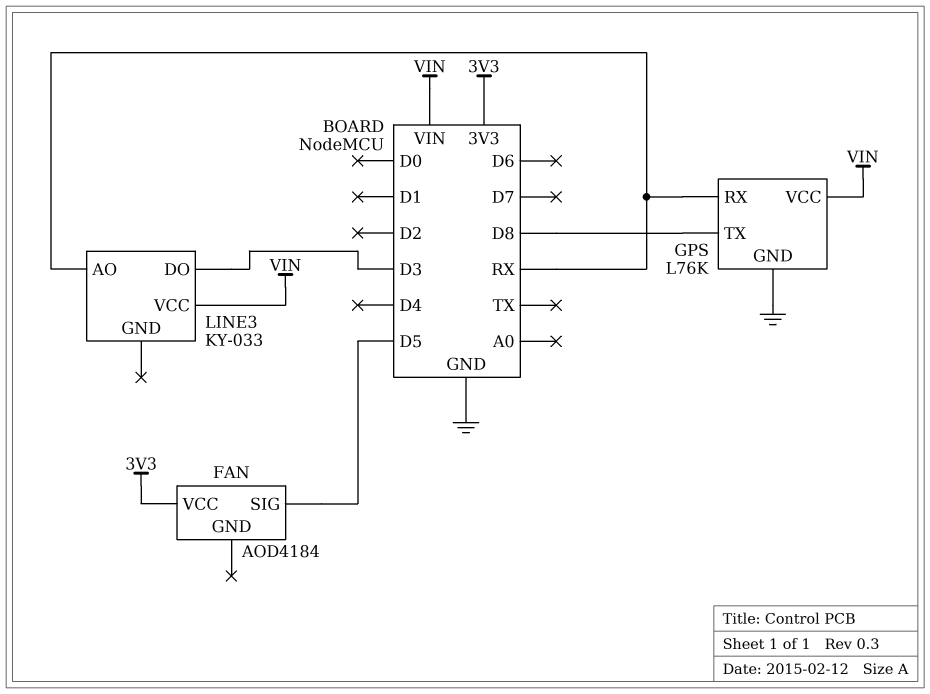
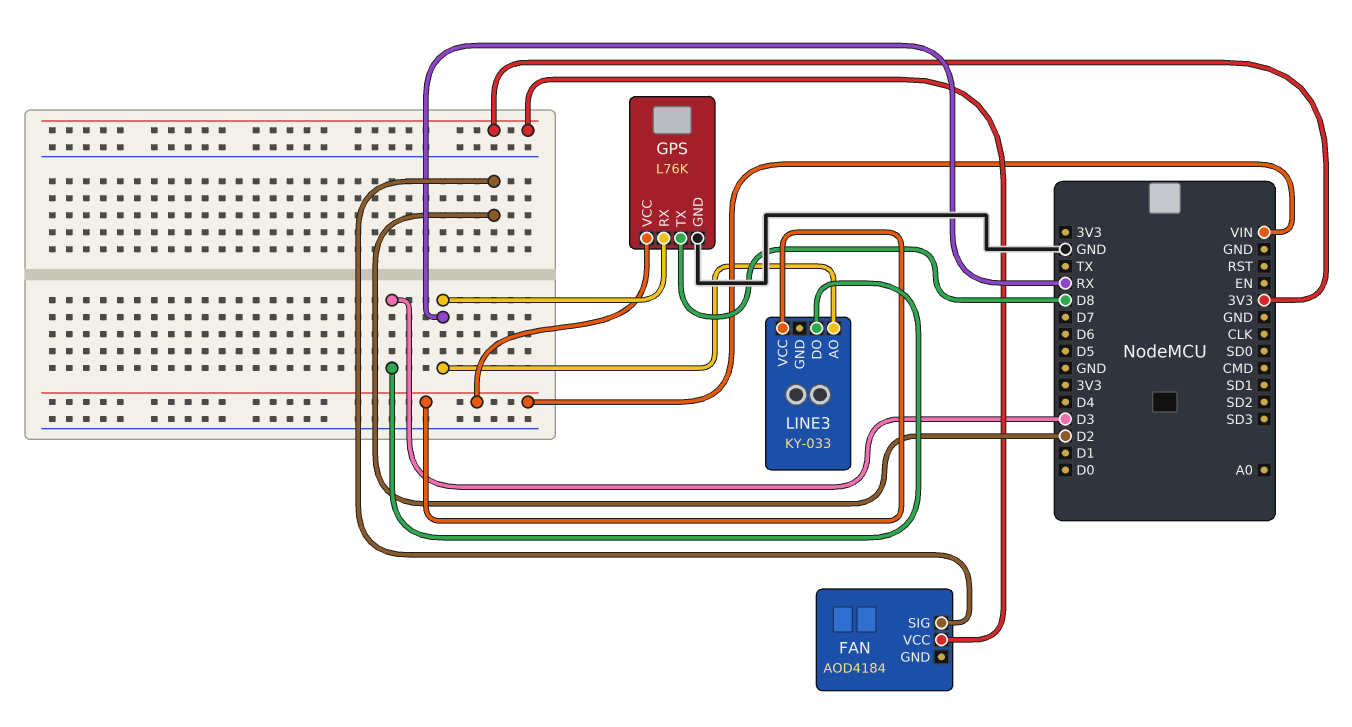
FAN pin SIG: D5 -> D2

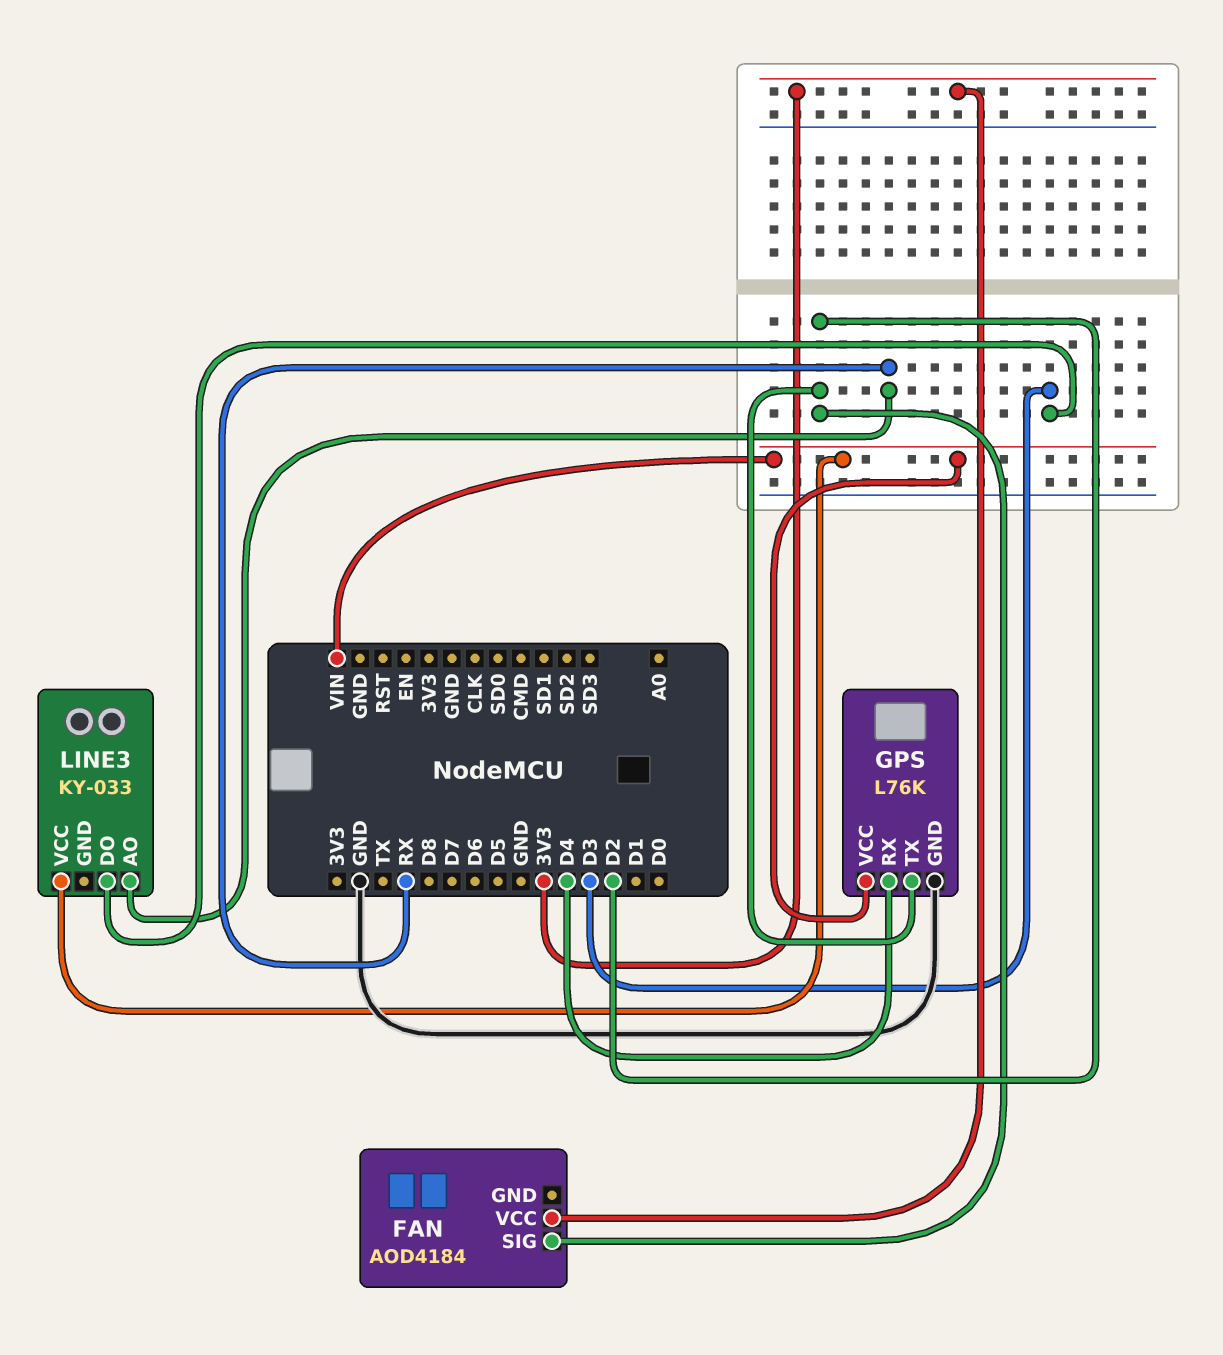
GPS pin RX: RX -> D4
GPS pin TX: D8 -> D2

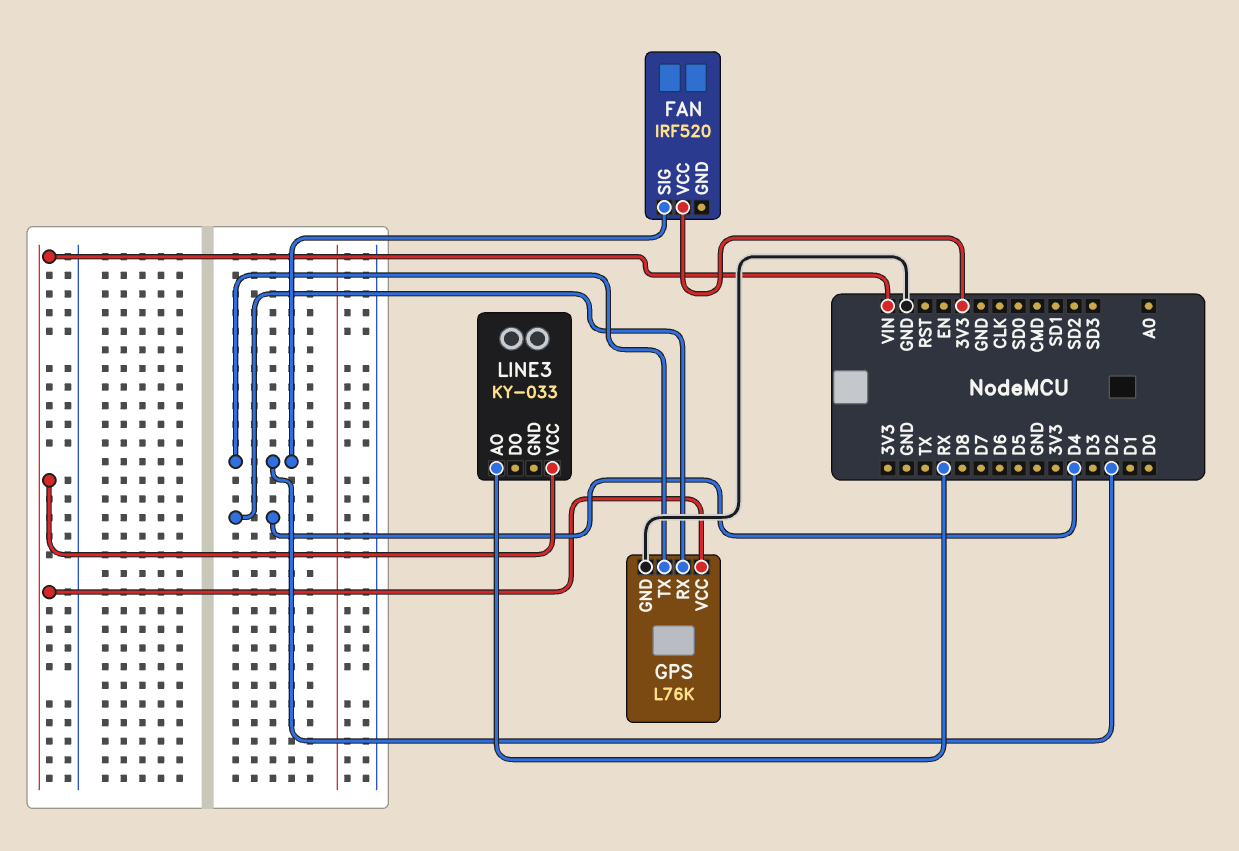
FAN: AOD4184 -> IRF520
LINE3 pin DO: D3 -> none

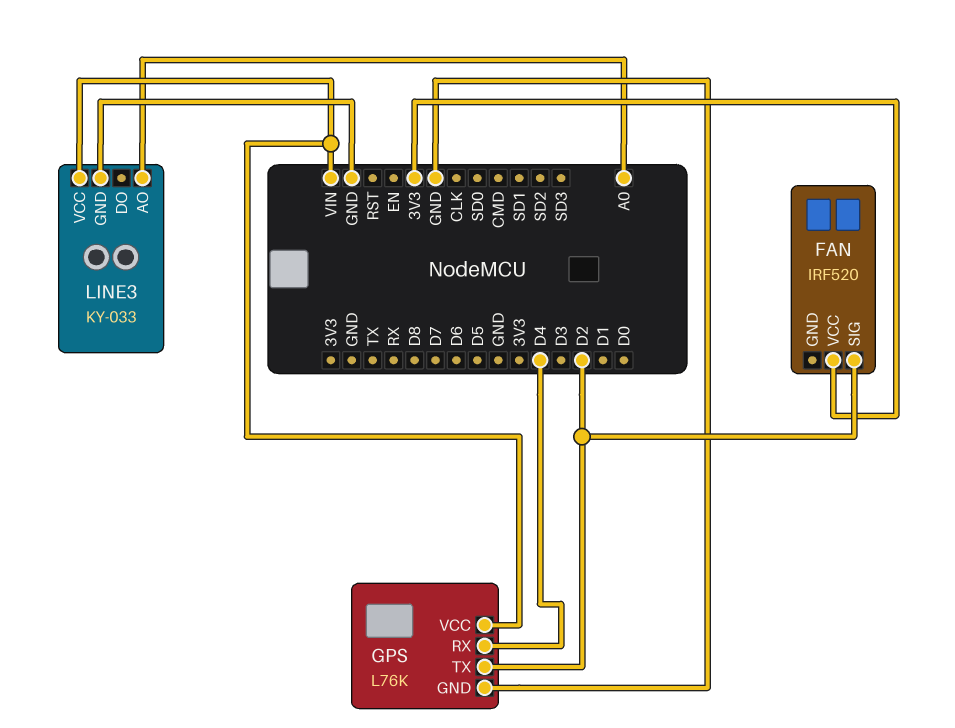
LINE3 pin AO: RX -> A0
LINE3 pin GND: none -> GND

